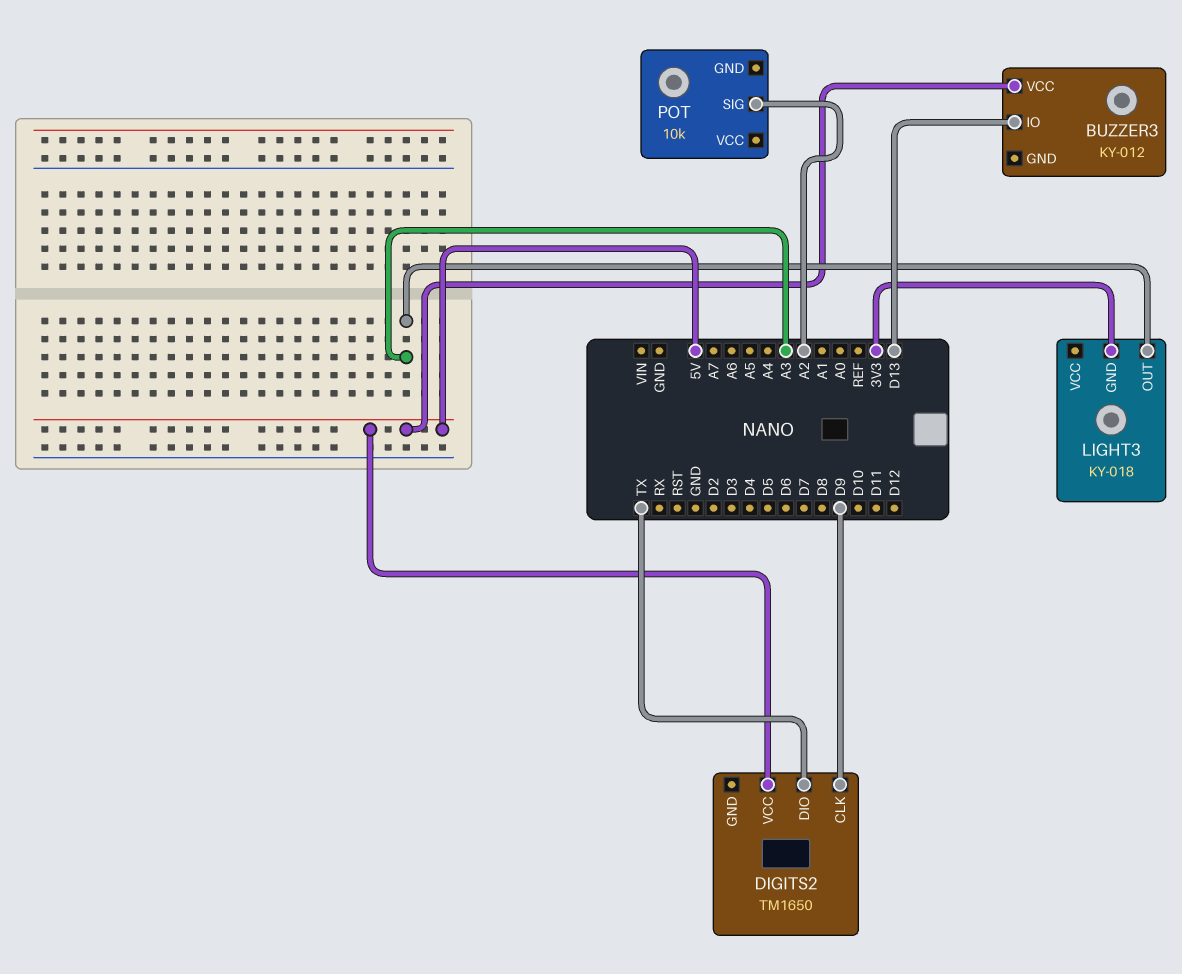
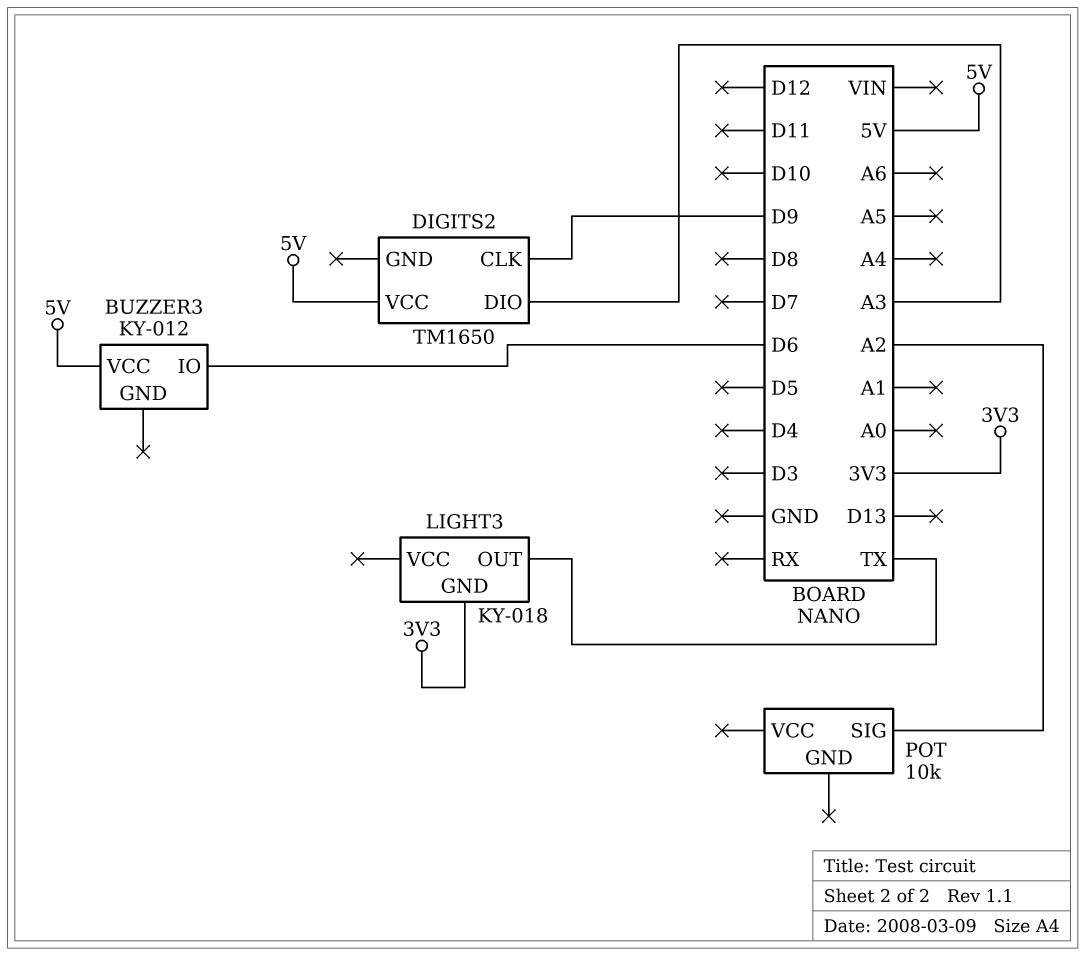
BUZZER3 pin IO: D13 -> D6
DIGITS2 pin DIO: TX -> A3
LIGHT3 pin OUT: A3 -> TX

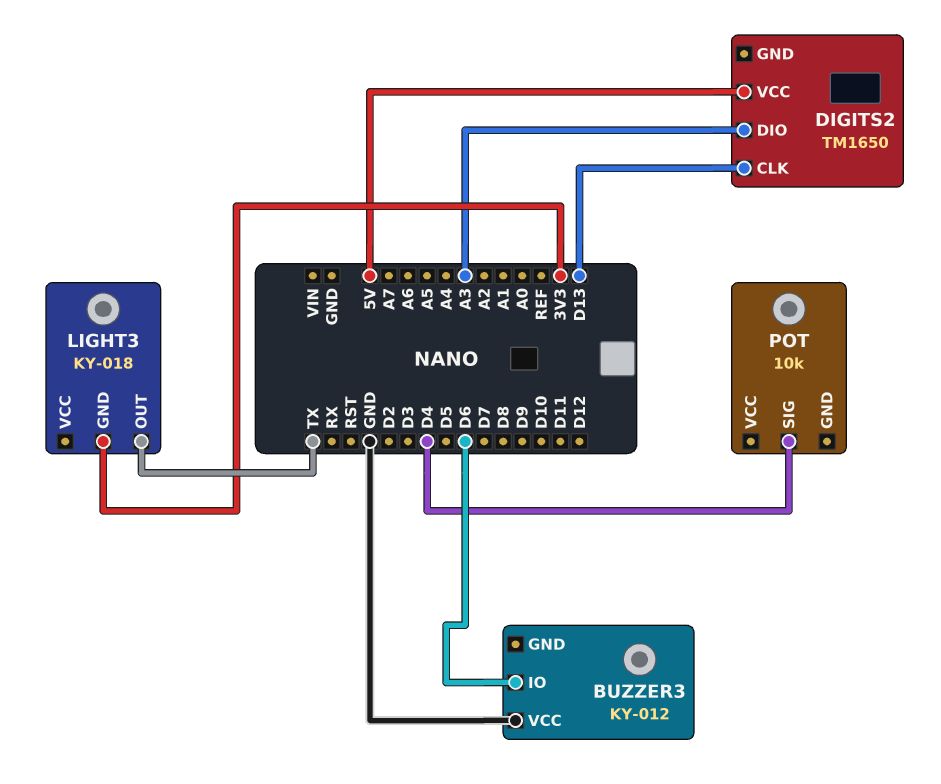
BUZZER3 pin VCC: 5V -> GND
DIGITS2 pin CLK: D9 -> D13
POT pin SIG: A2 -> D4

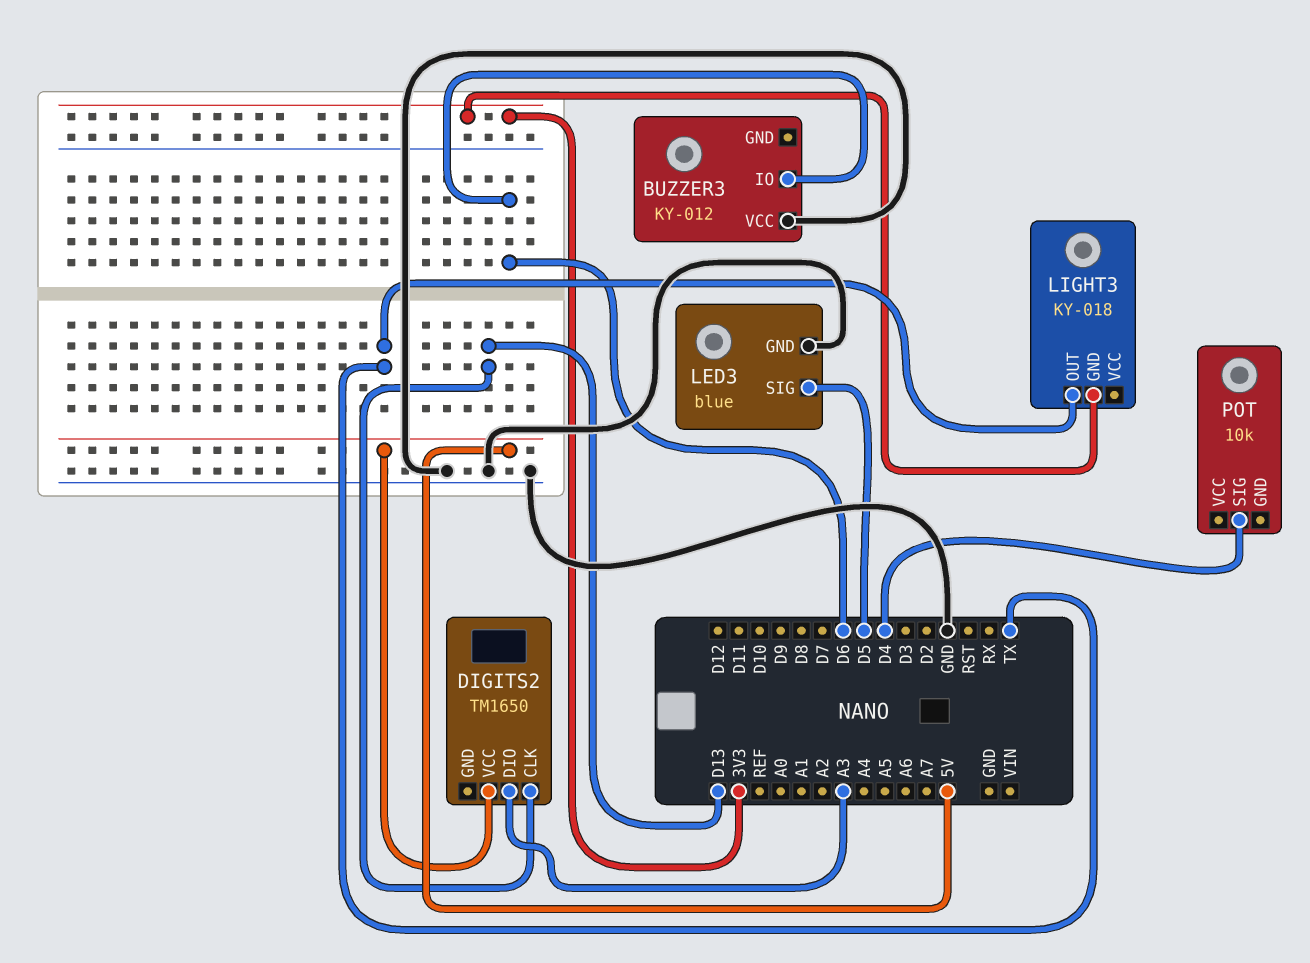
LED3: none -> blue
LED3 pin GND: none -> GND
LED3 pin SIG: none -> D5

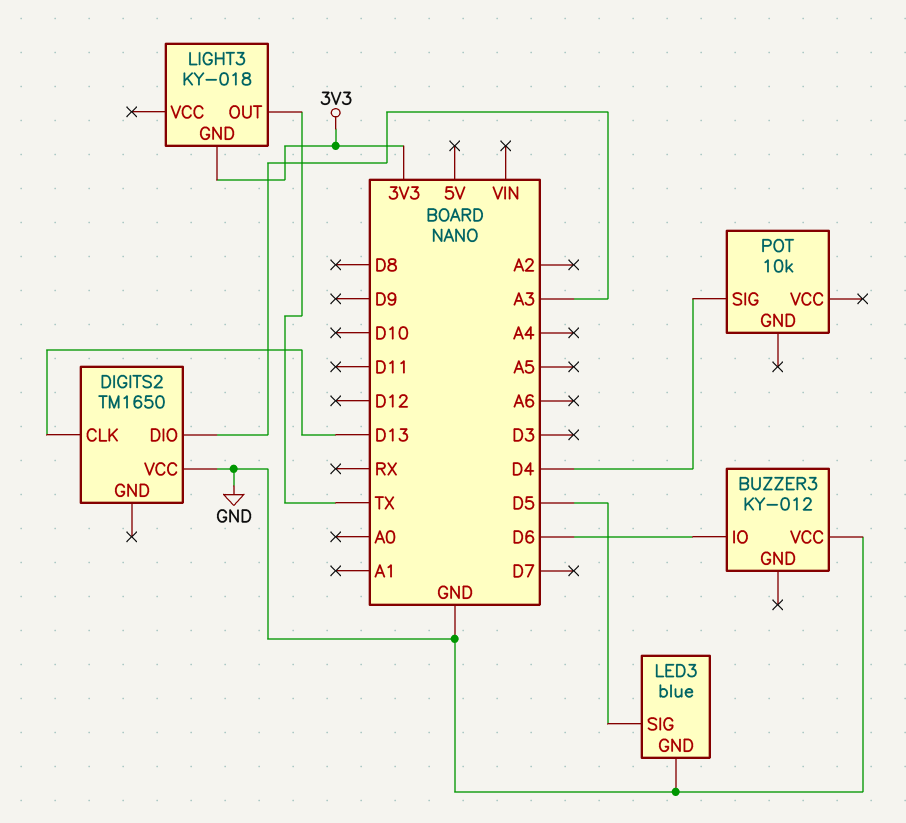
DIGITS2 pin VCC: 5V -> GND

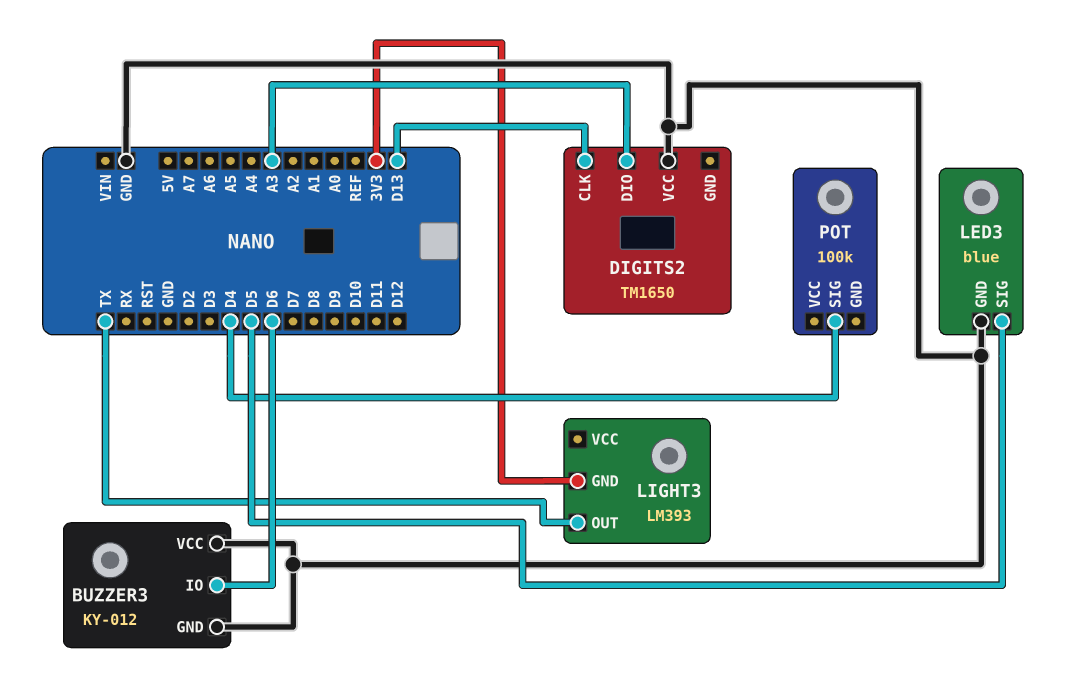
BUZZER3 pin GND: none -> GND
LIGHT3: KY-018 -> LM393
POT: 10k -> 100k

